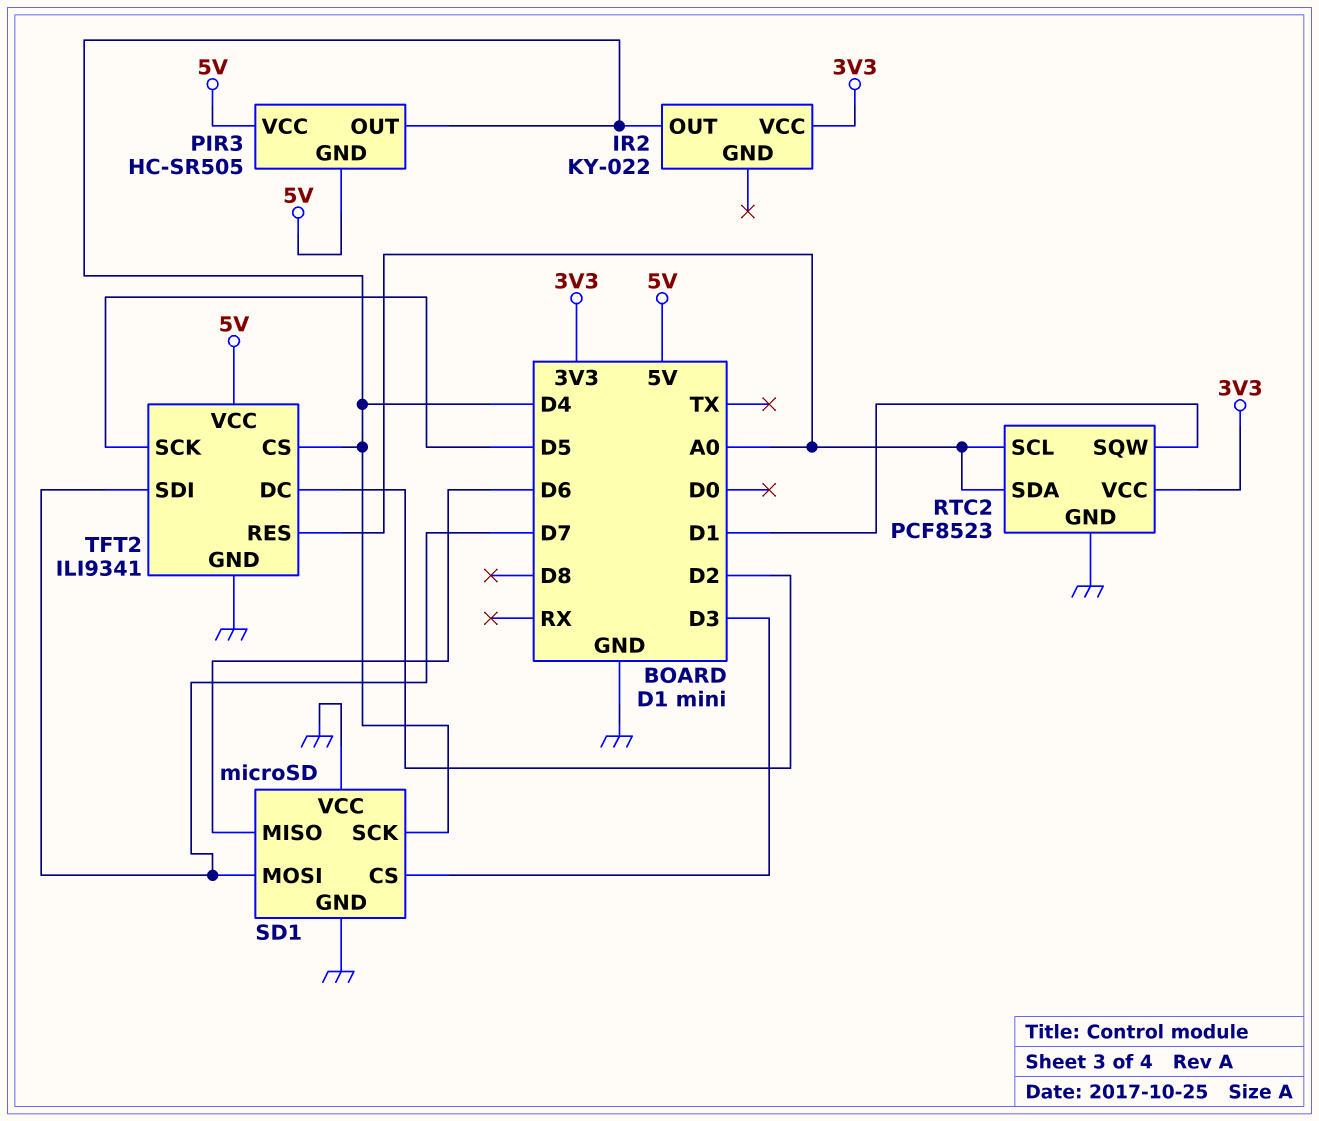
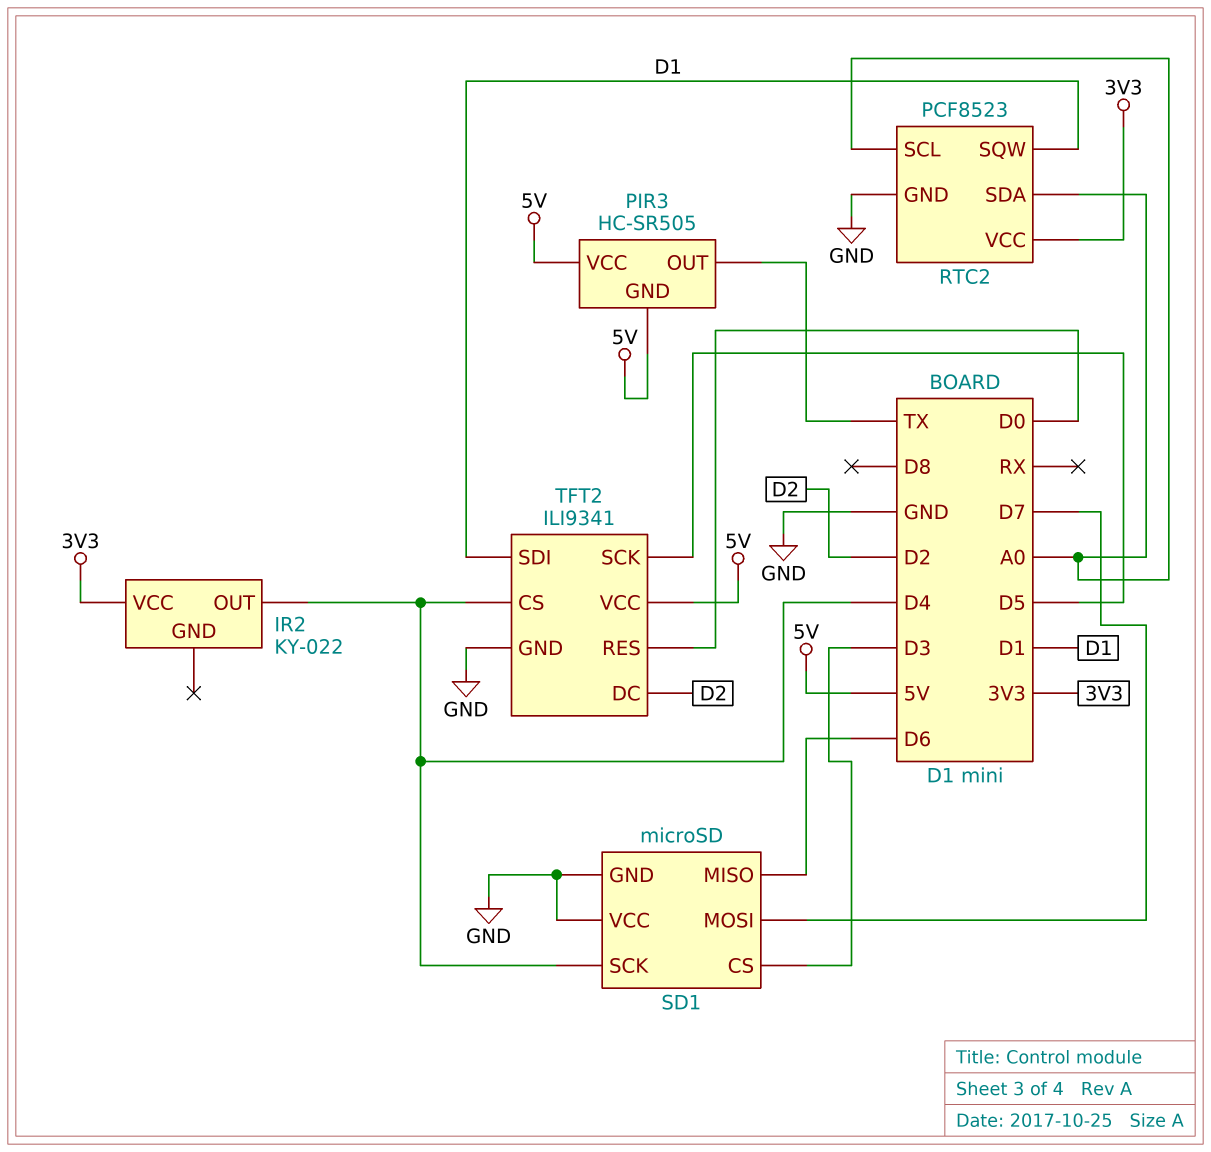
PIR3 pin OUT: D4 -> TX
TFT2 pin RES: A0 -> D0
TFT2 pin SDI: D7 -> D1

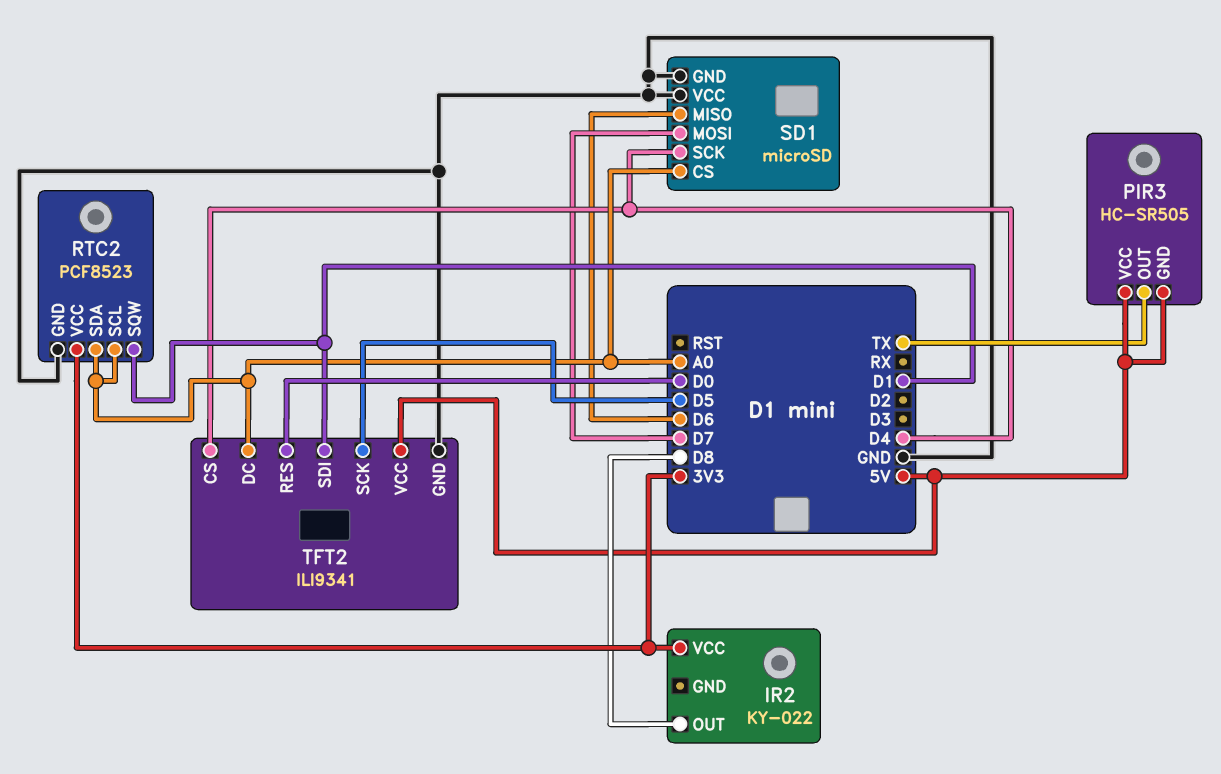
IR2 pin OUT: D4 -> D8
SD1 pin CS: D3 -> A0
TFT2 pin DC: D2 -> A0

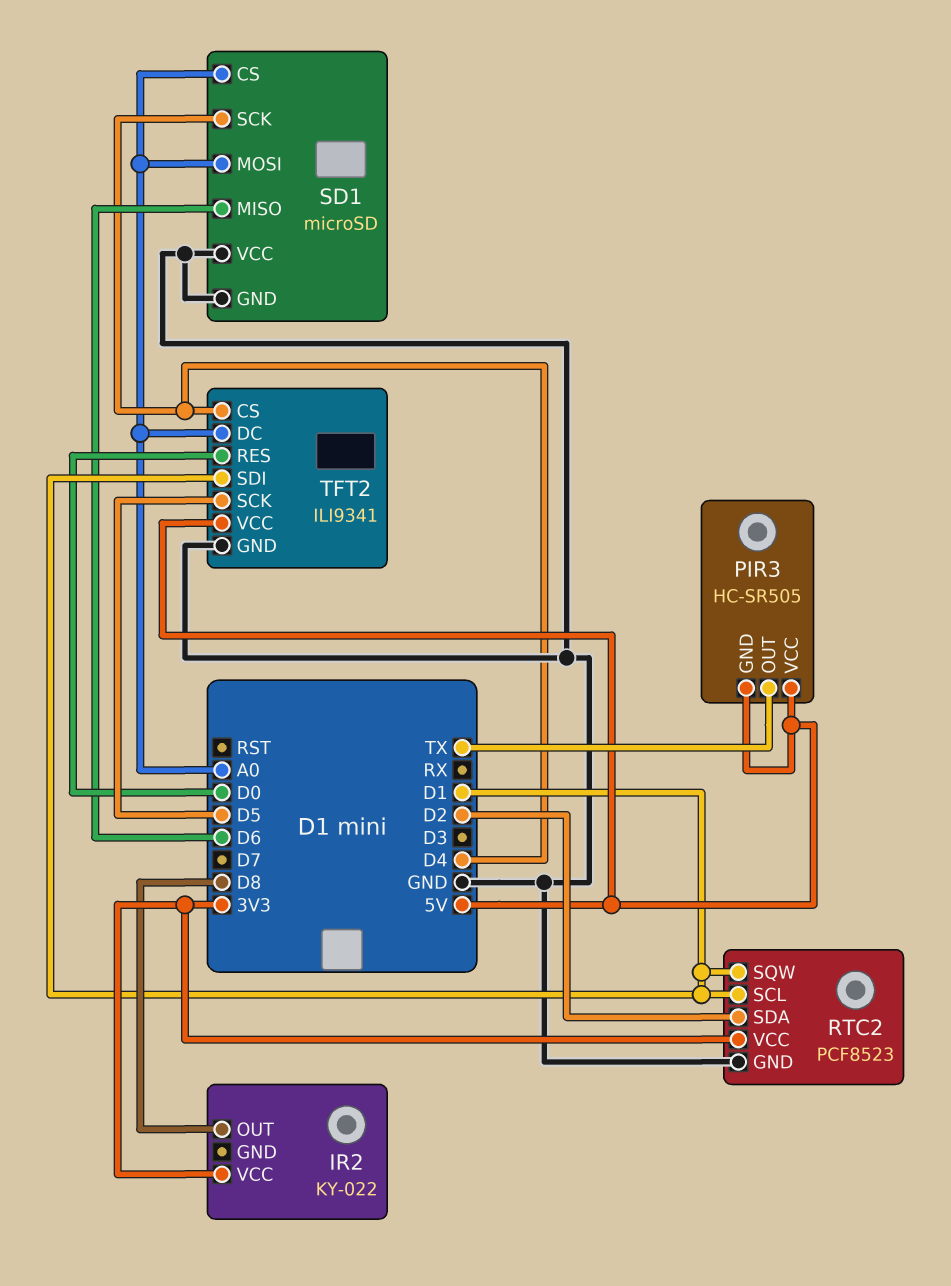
RTC2 pin SCL: A0 -> D1
RTC2 pin SDA: A0 -> D2
SD1 pin MOSI: D7 -> A0

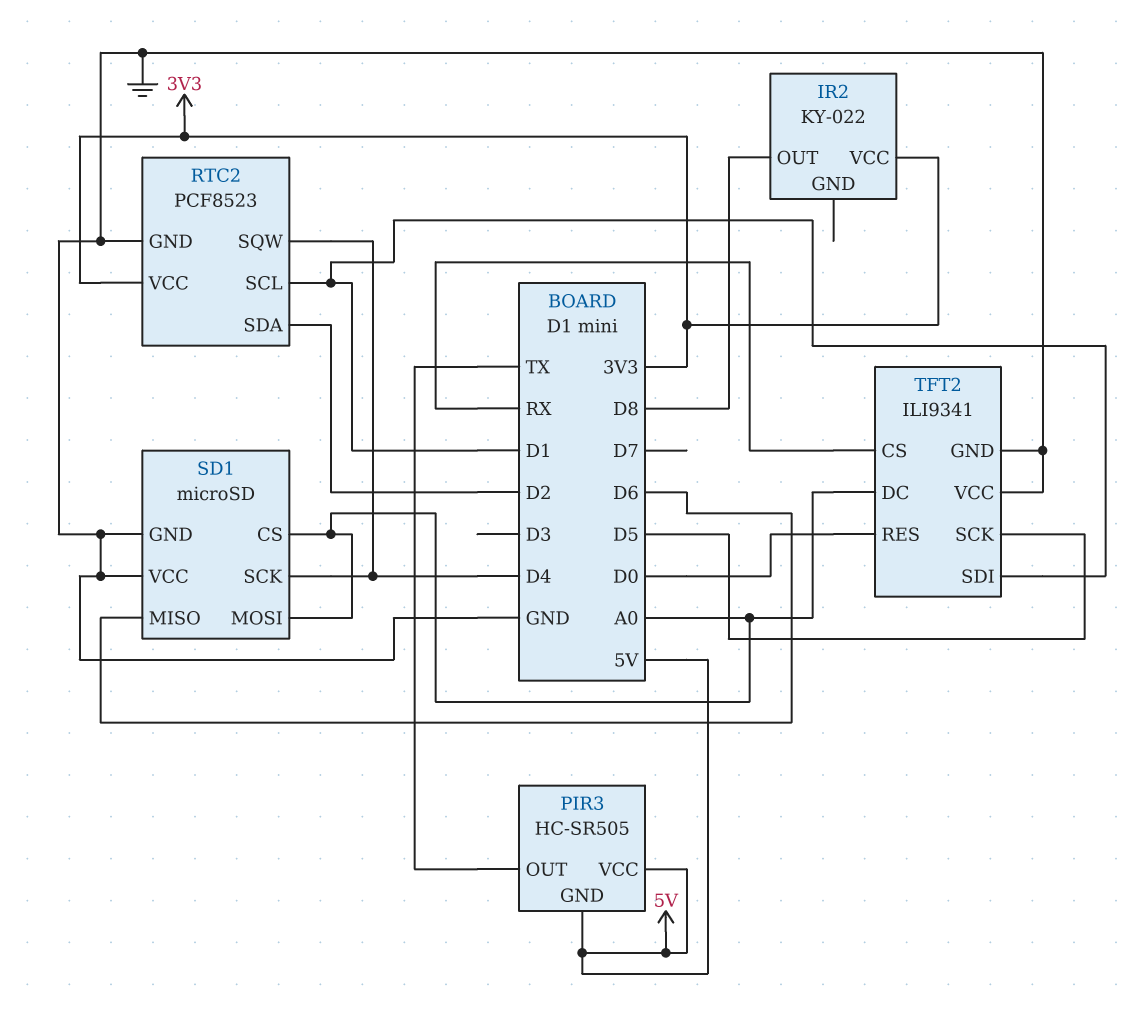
RTC2 pin SQW: D1 -> D4
TFT2 pin CS: D4 -> RX
TFT2 pin VCC: 5V -> GND

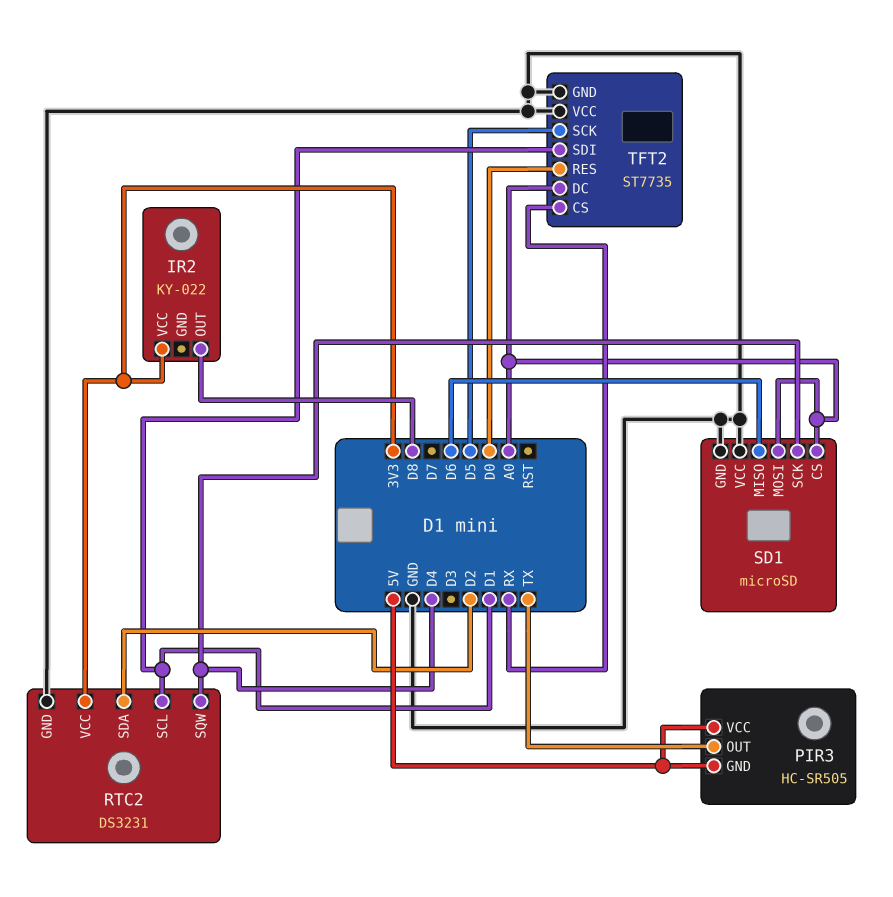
RTC2: PCF8523 -> DS3231
TFT2: ILI9341 -> ST7735

